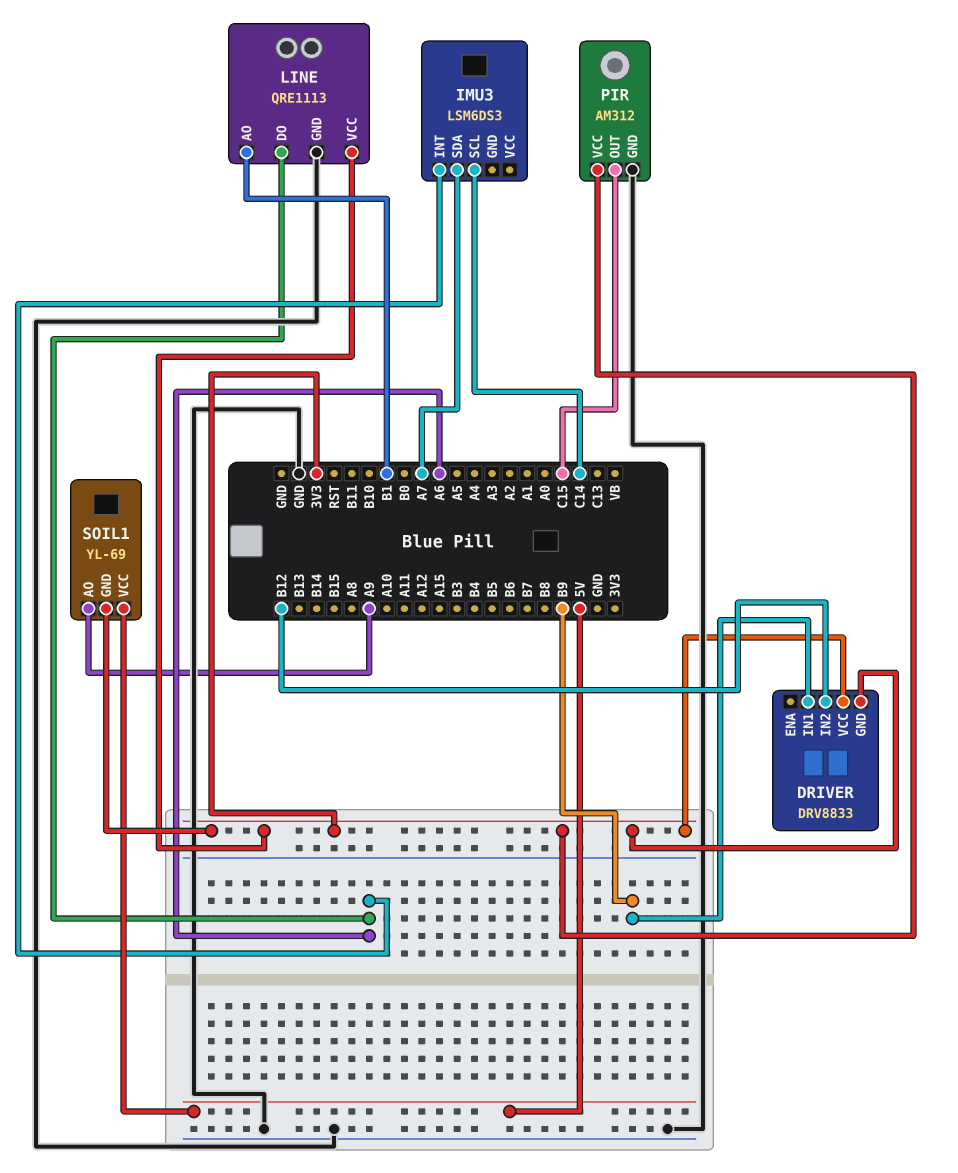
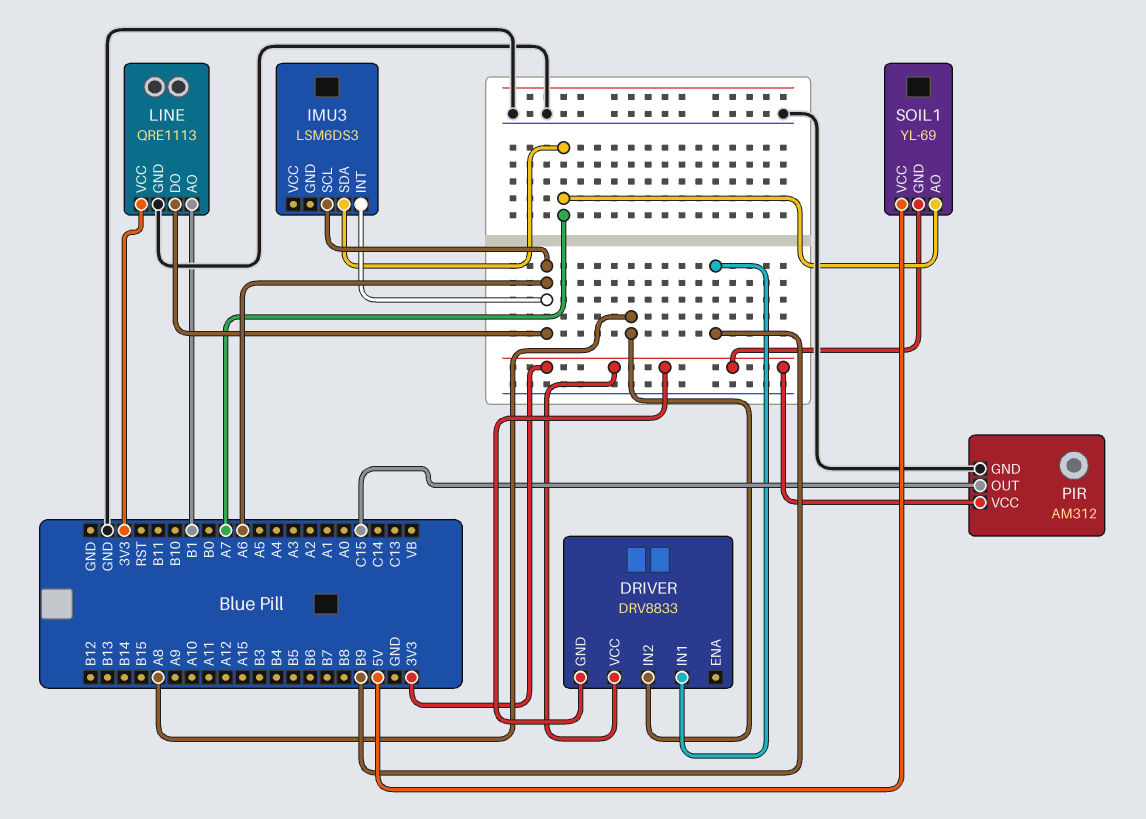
DRIVER pin IN2: B12 -> A8
IMU3 pin SCL: C14 -> A6
SOIL1 pin AO: A9 -> A7

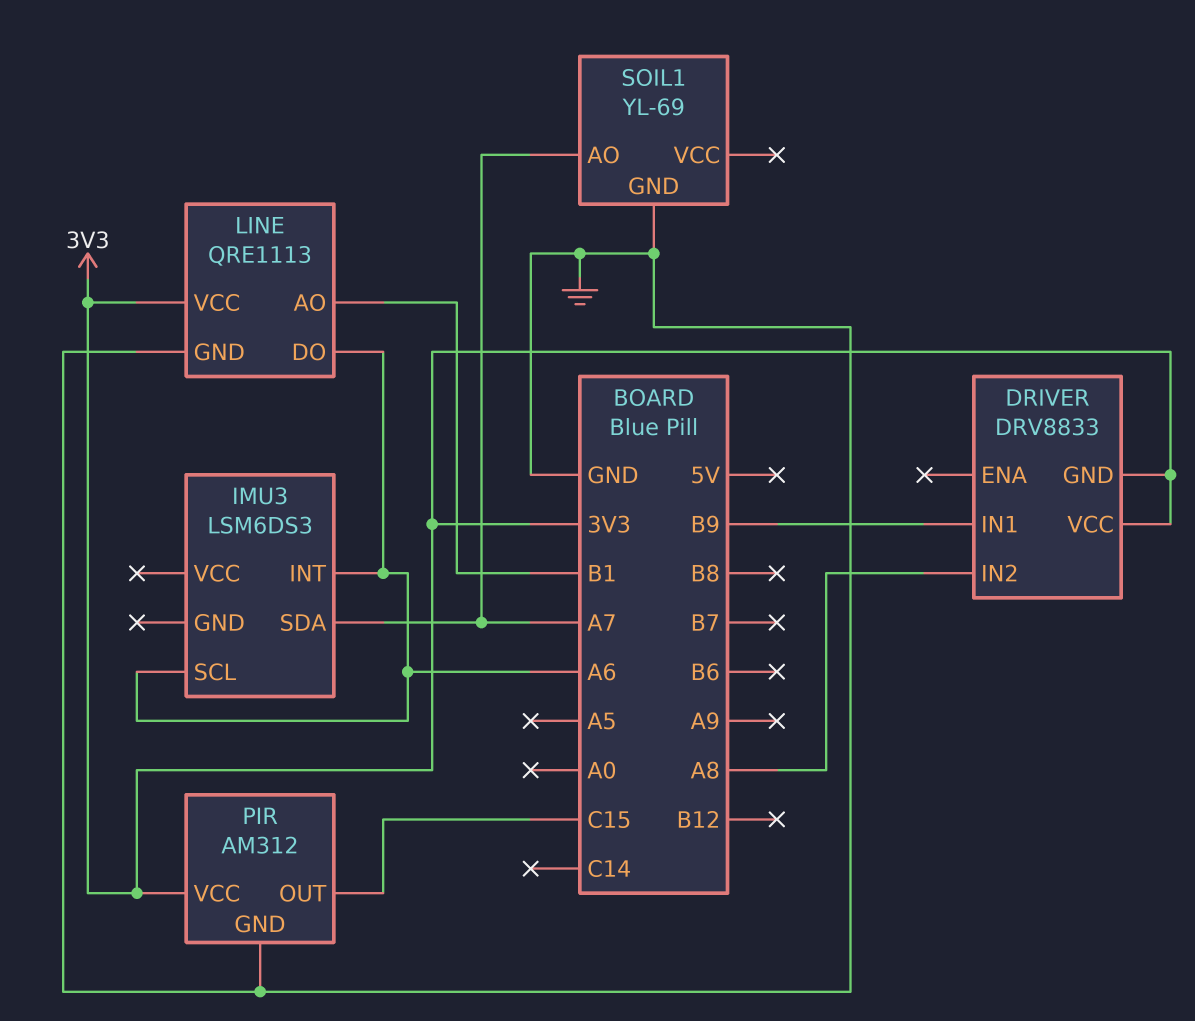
SOIL1 pin GND: 3V3 -> GND
SOIL1 pin VCC: 5V -> none

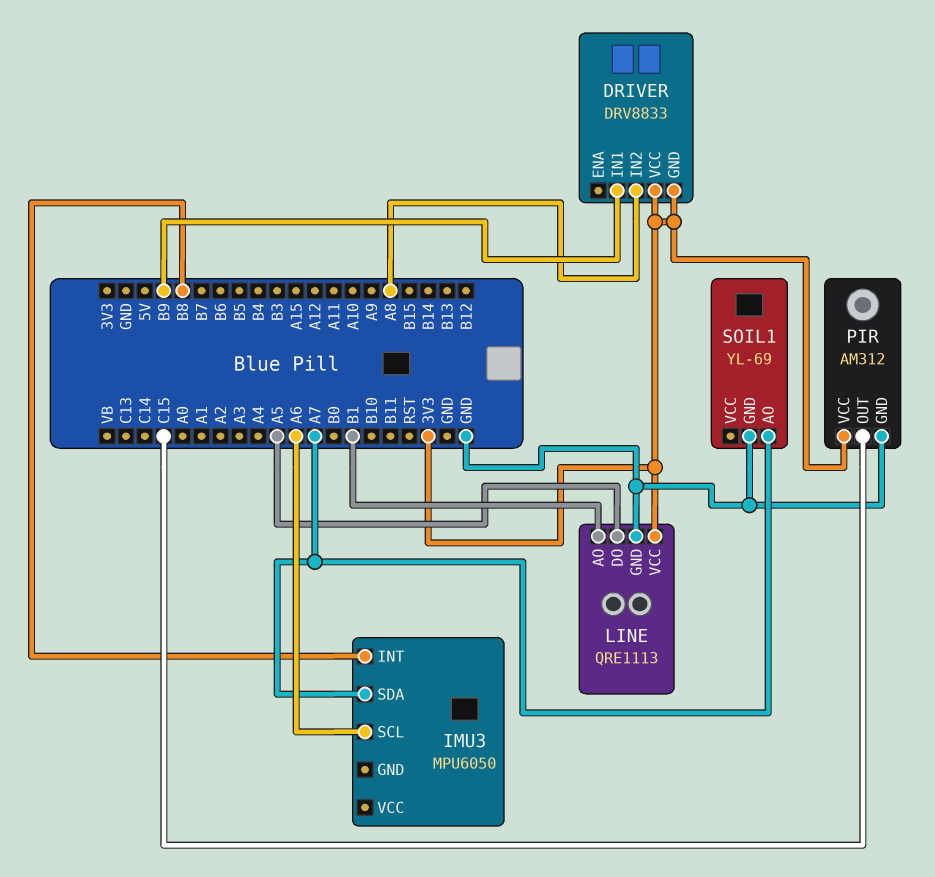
IMU3: LSM6DS3 -> MPU6050
IMU3 pin INT: A6 -> B8
LINE pin DO: A6 -> A5

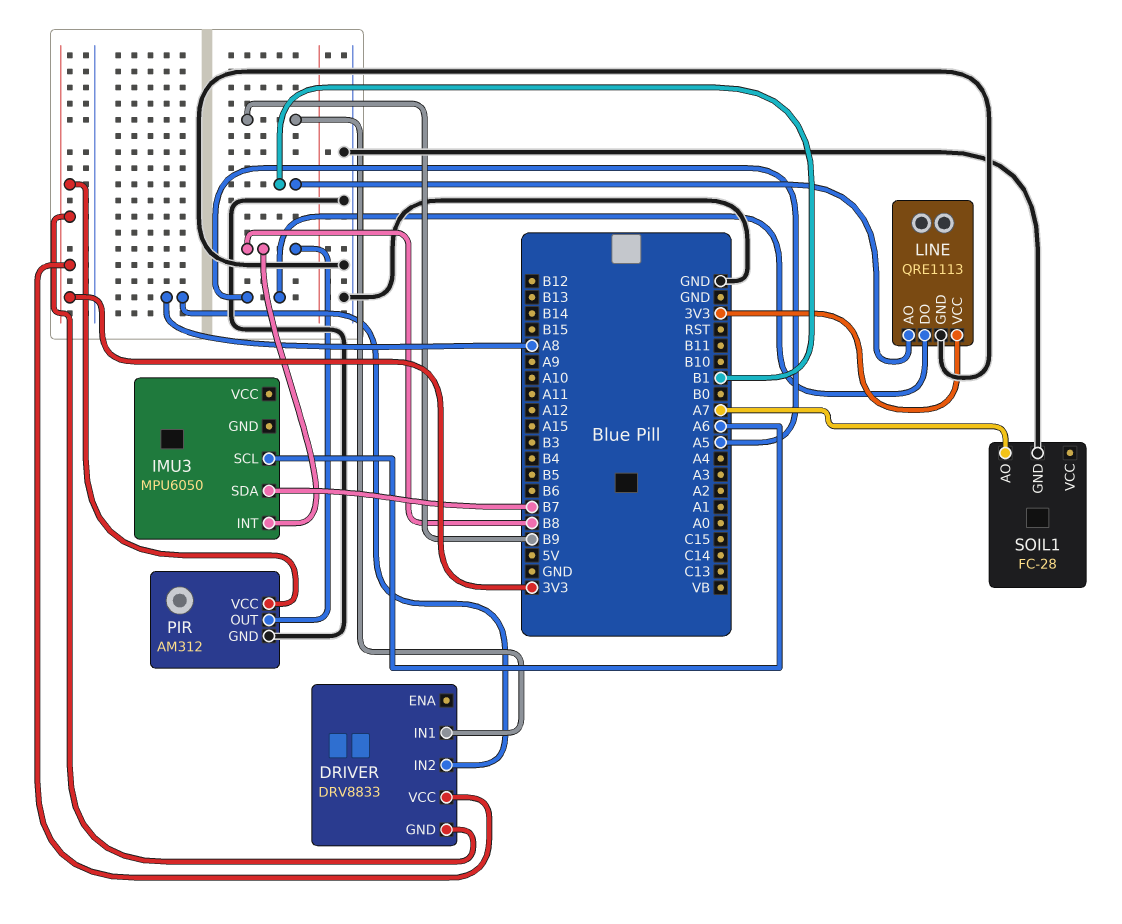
IMU3 pin SDA: A7 -> B7
PIR pin OUT: C15 -> B8
SOIL1: YL-69 -> FC-28

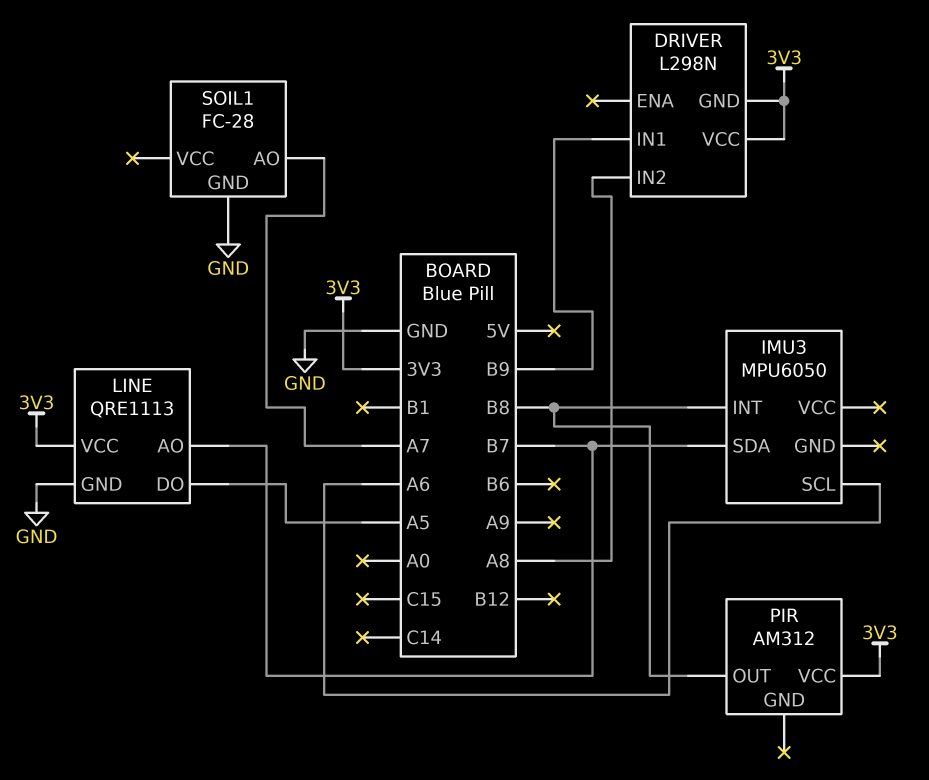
DRIVER: DRV8833 -> L298N
LINE pin AO: B1 -> B7
PIR pin GND: GND -> none

